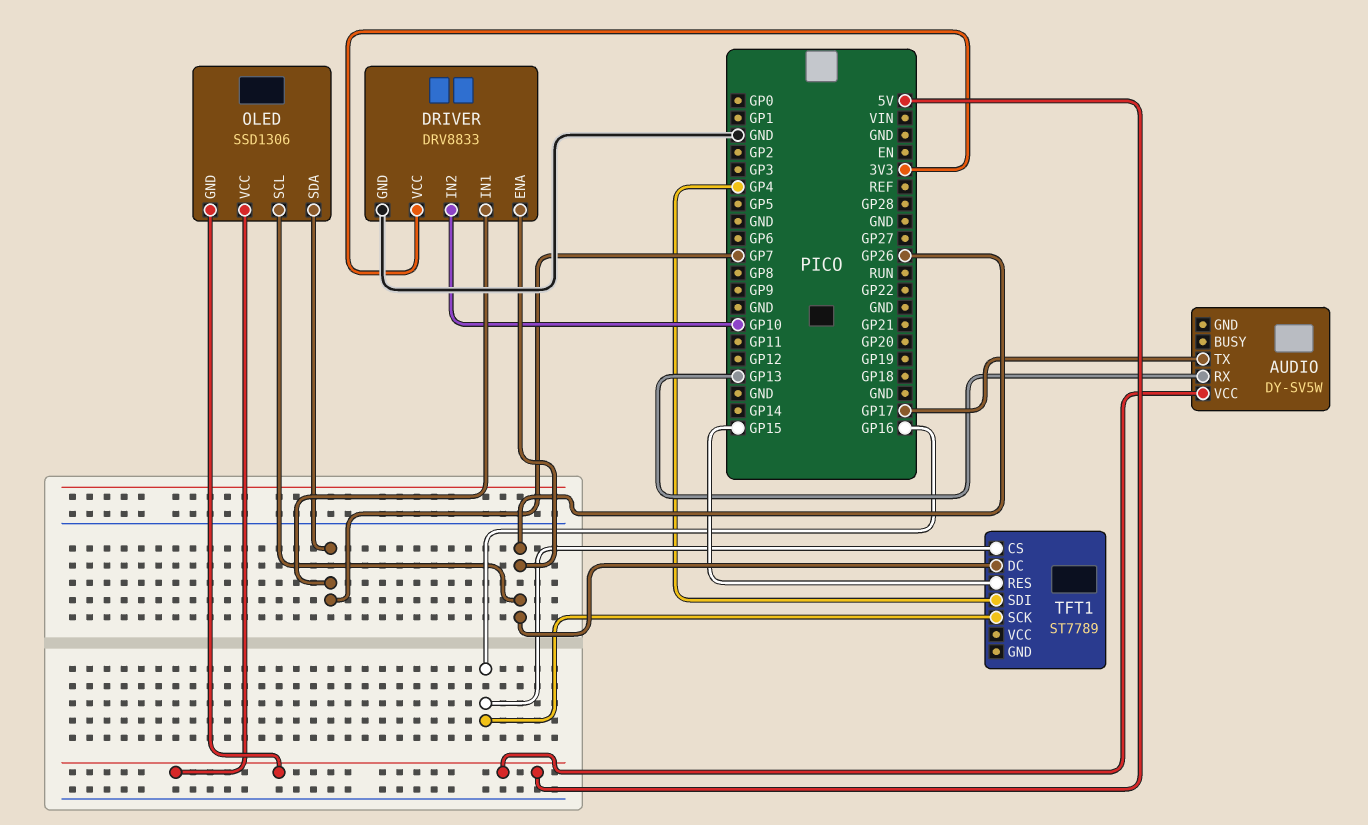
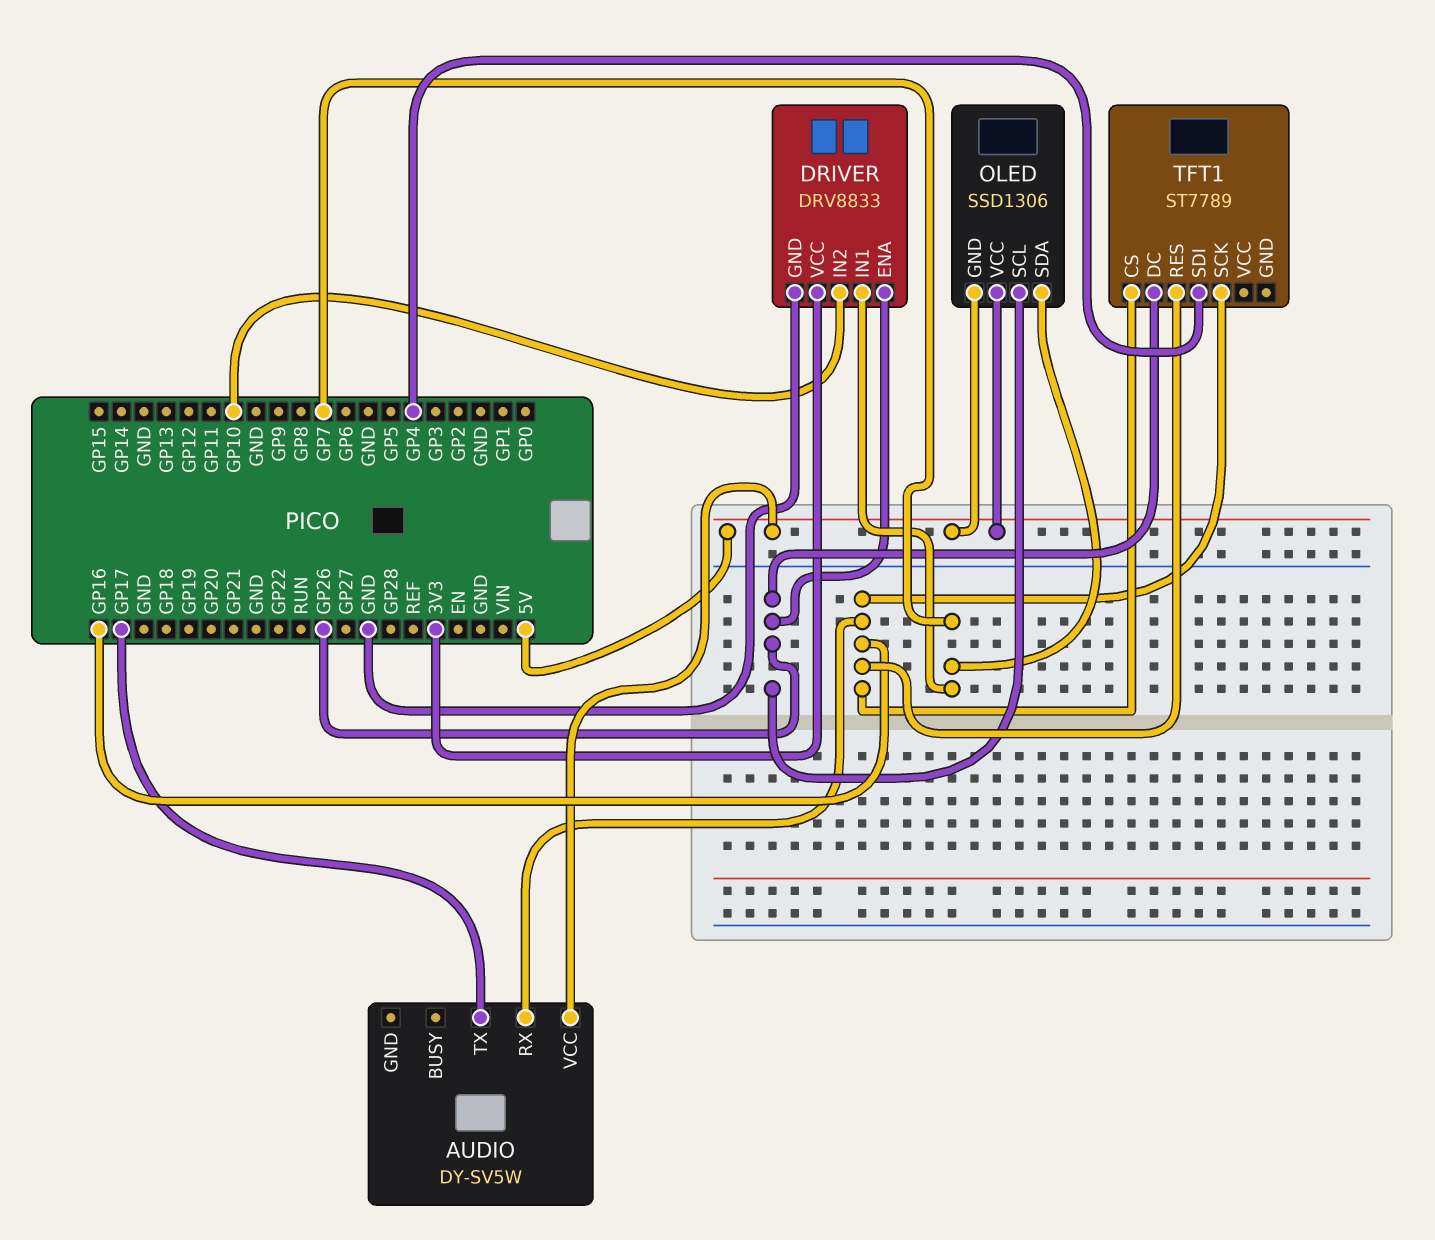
AUDIO pin RX: GP13 -> GP16
TFT1 pin RES: GP15 -> GP16

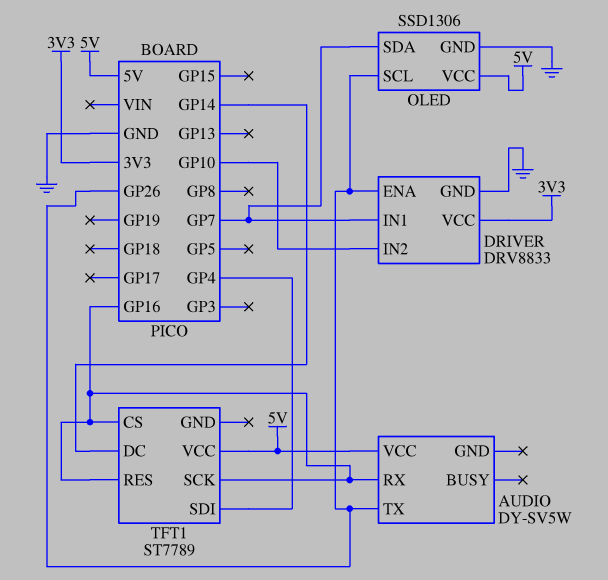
AUDIO pin TX: GP17 -> GP26
OLED pin GND: 5V -> GND
TFT1 pin DC: GP26 -> GP14
TFT1 pin VCC: none -> 5V

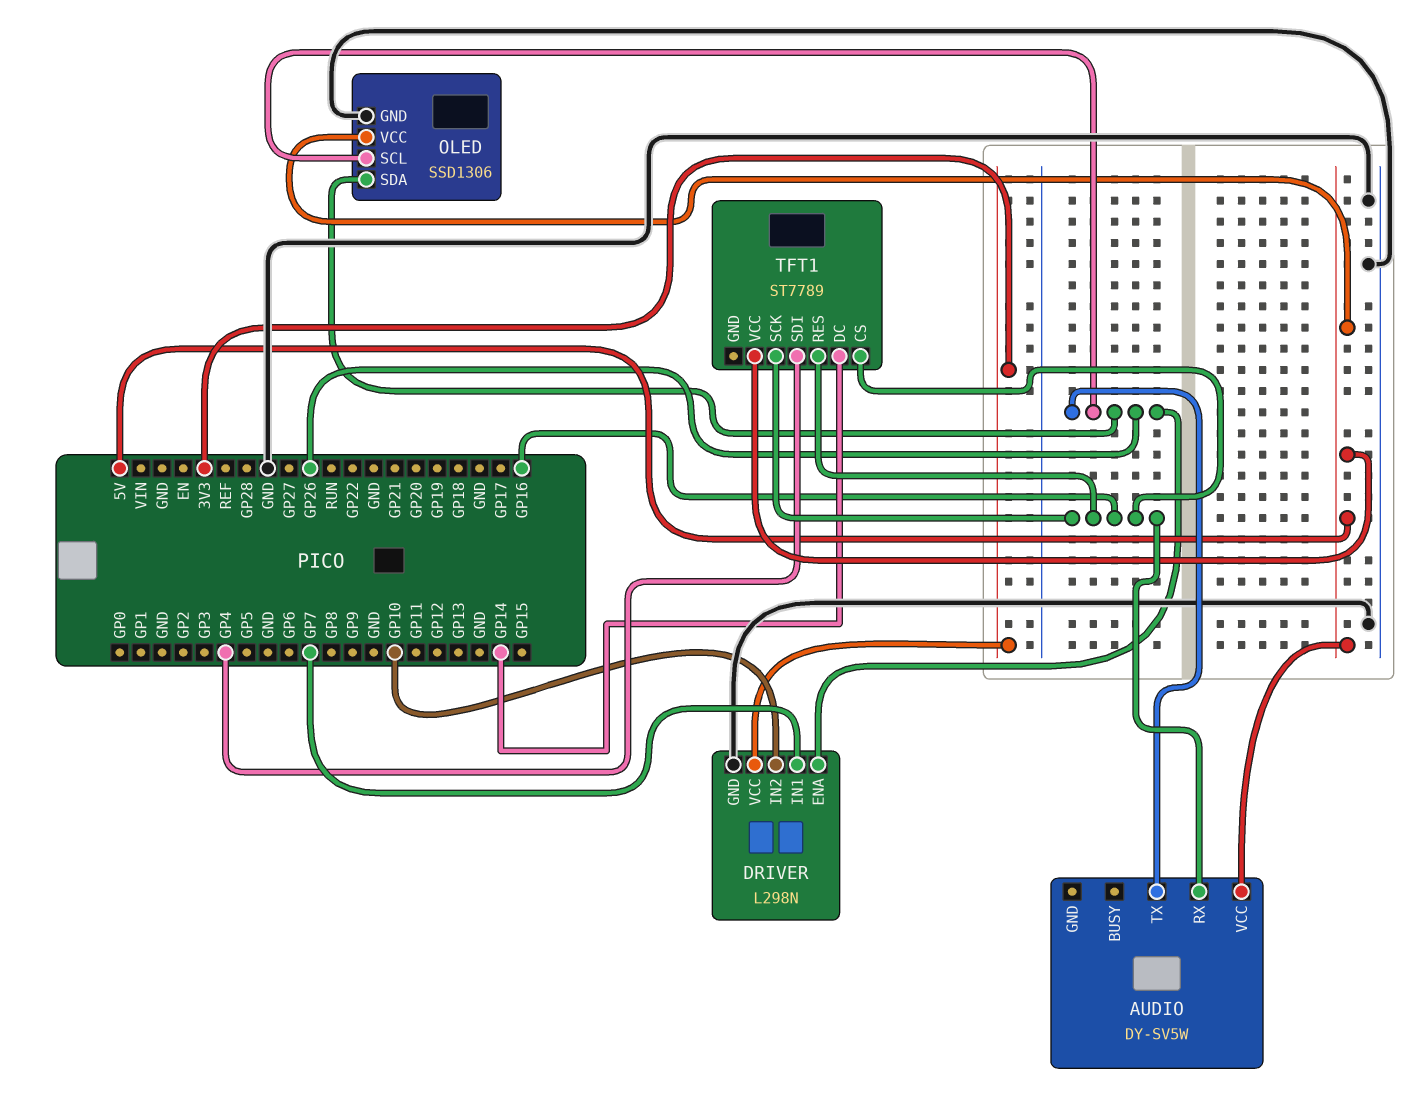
DRIVER: DRV8833 -> L298N
OLED pin SDA: GP7 -> GP26

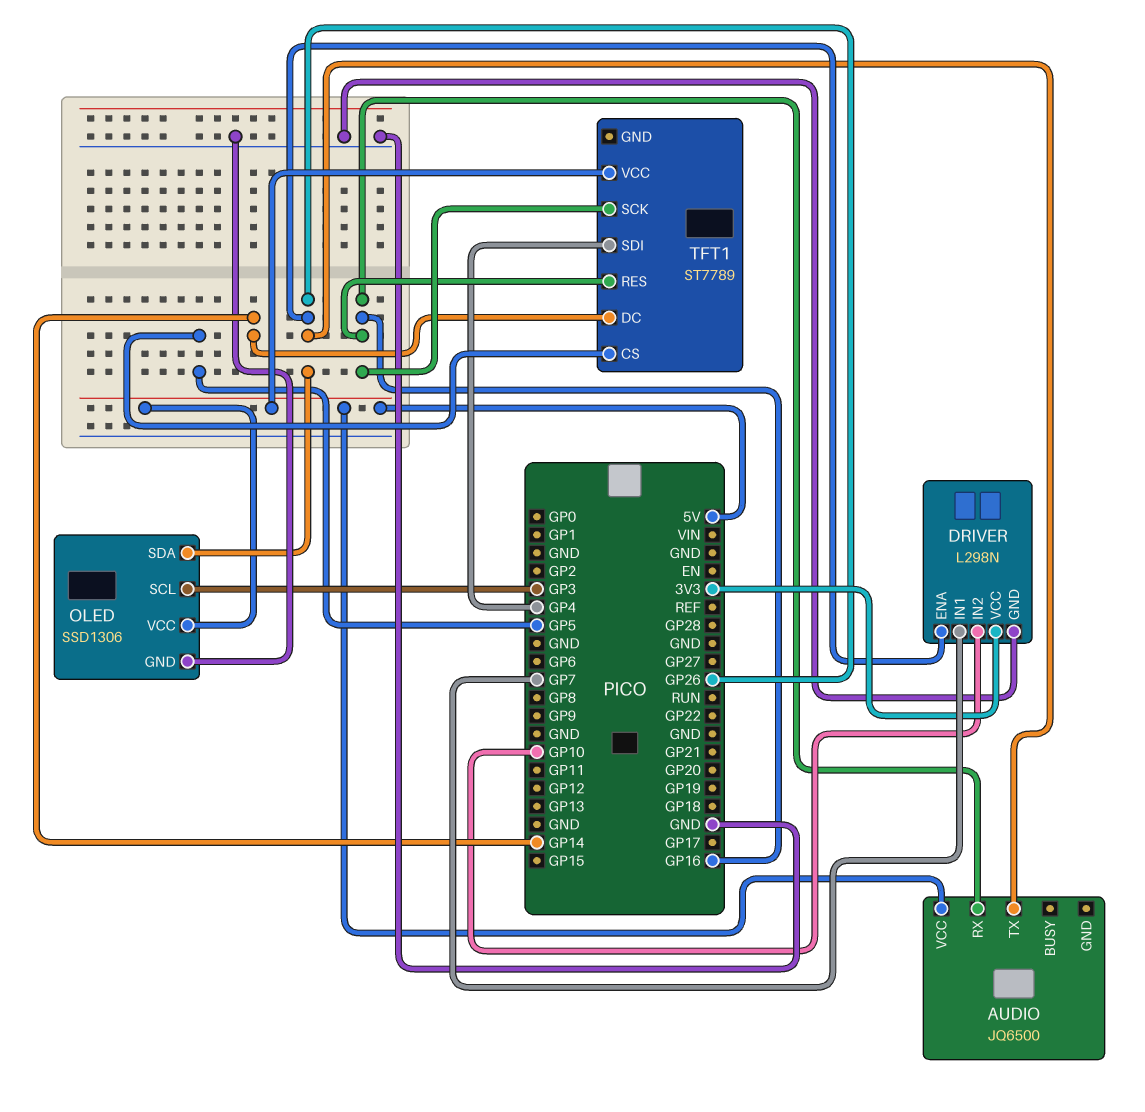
AUDIO: DY-SV5W -> JQ6500
OLED pin SCL: GP26 -> GP3
TFT1 pin CS: GP16 -> GP5

